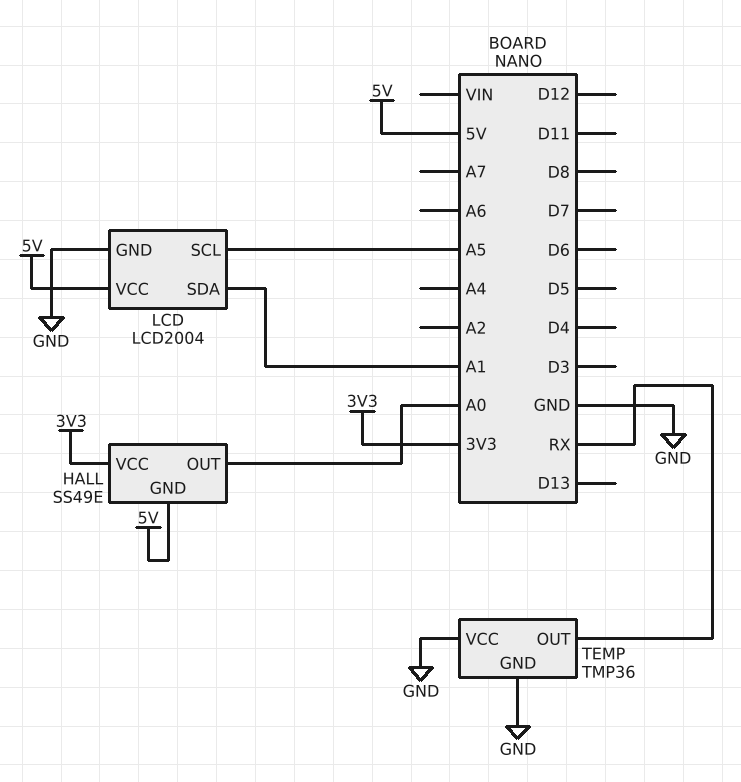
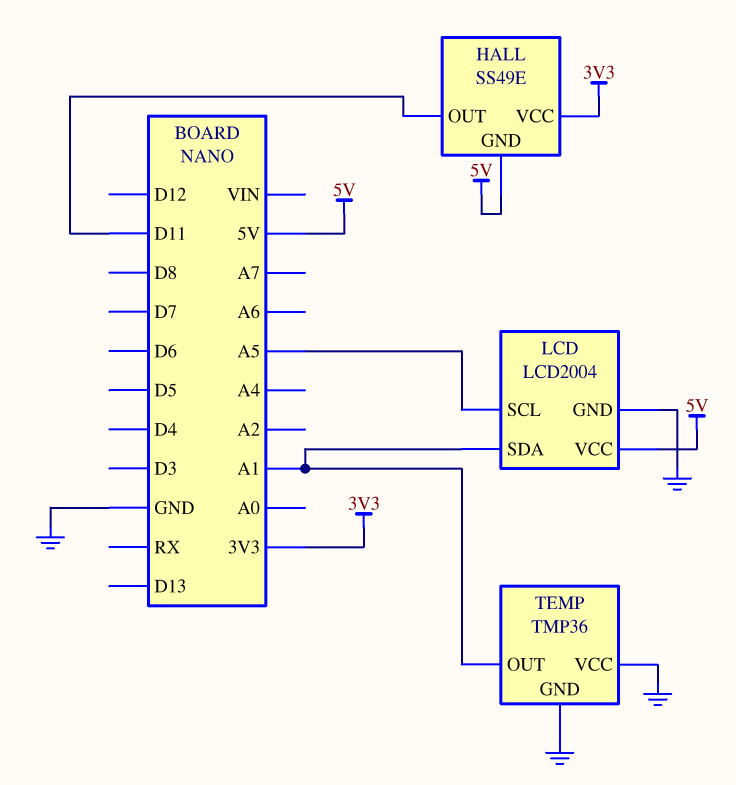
HALL pin OUT: A0 -> D11
TEMP pin OUT: RX -> A1

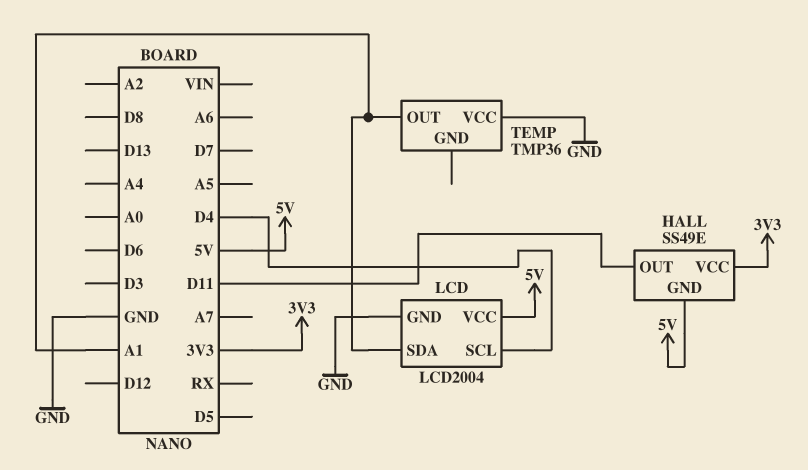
LCD pin SCL: A5 -> D4
TEMP pin GND: GND -> none

